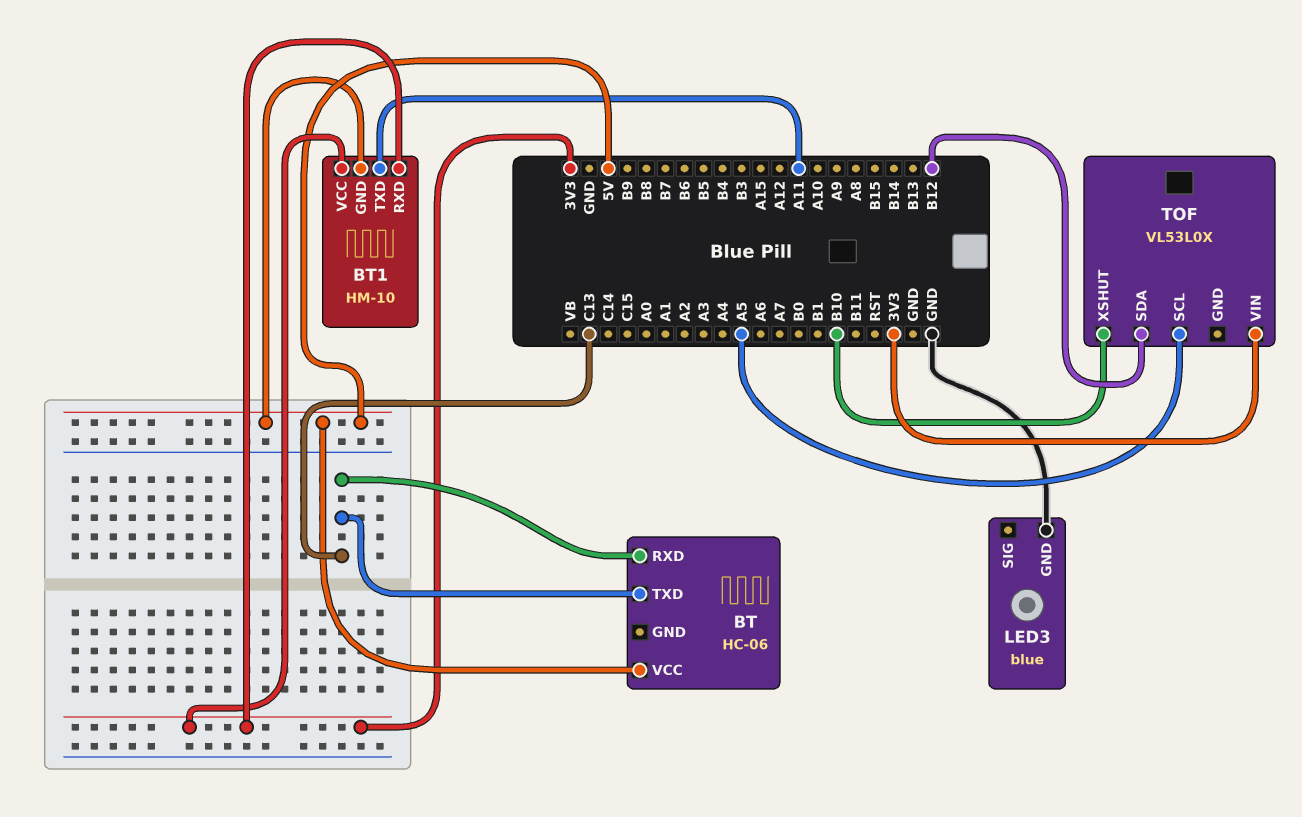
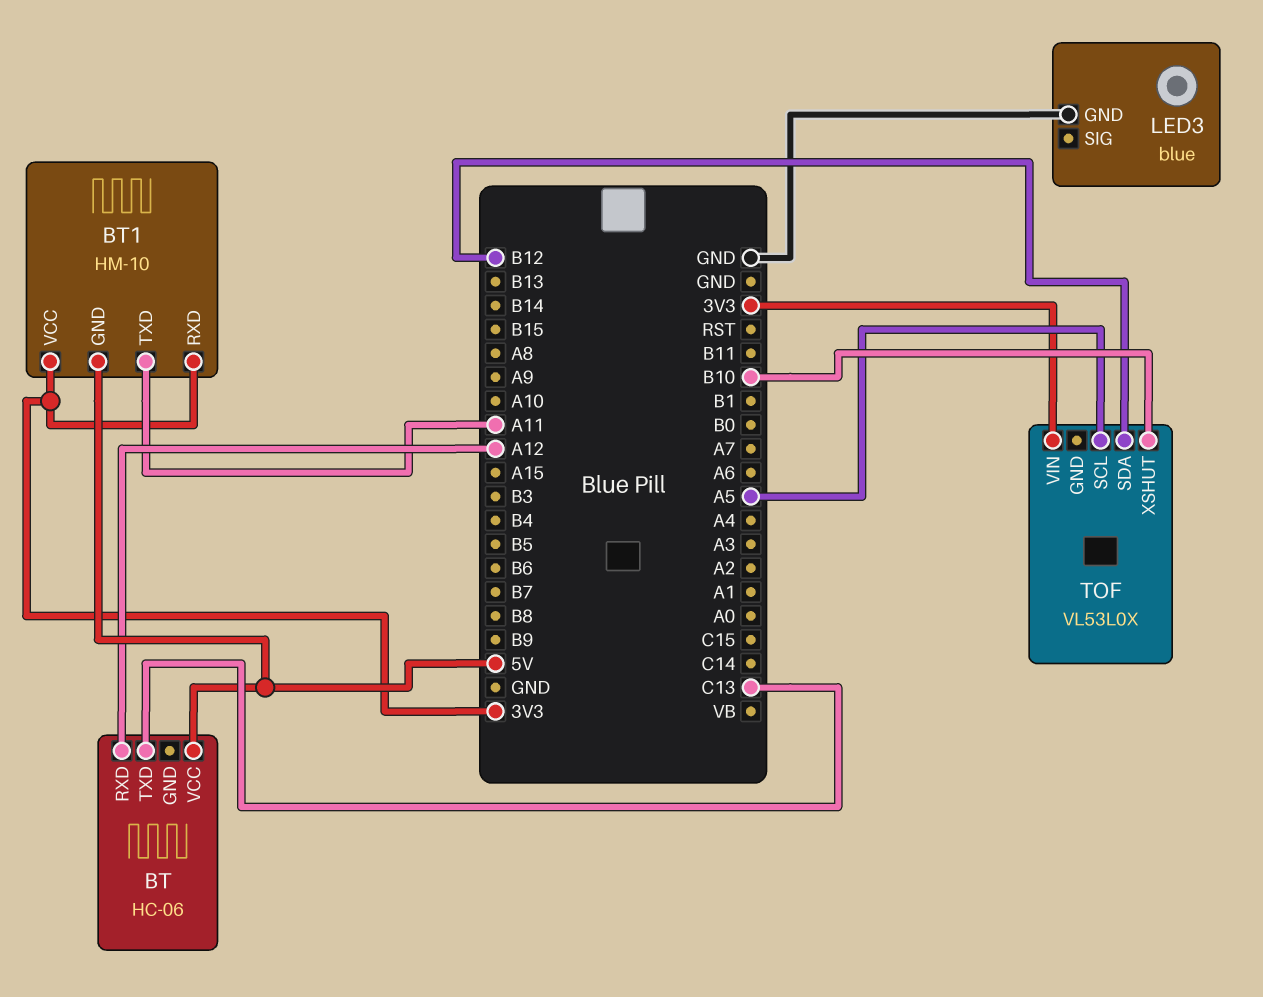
BT pin RXD: C13 -> A12

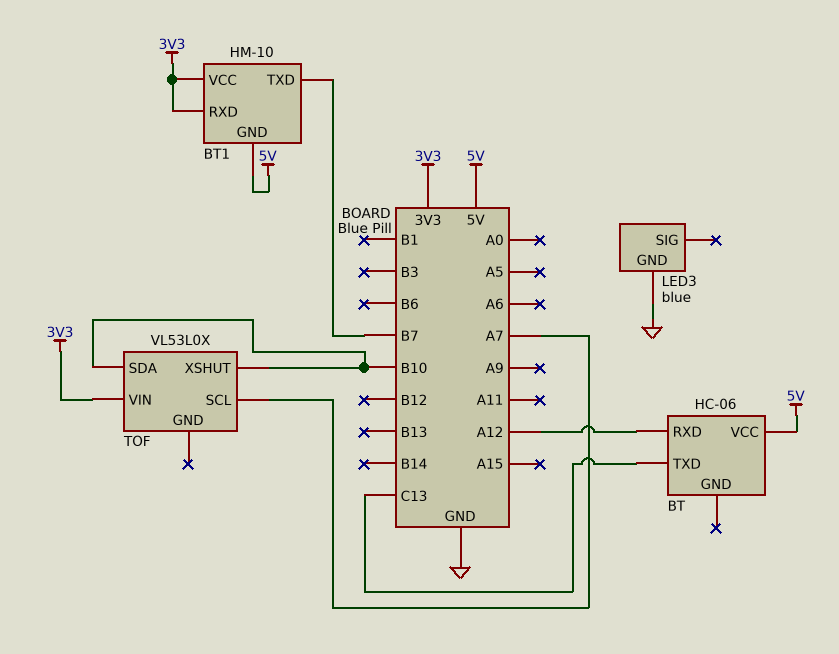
BT1 pin TXD: A11 -> B7
TOF pin SCL: A5 -> A7
TOF pin SDA: B12 -> B10

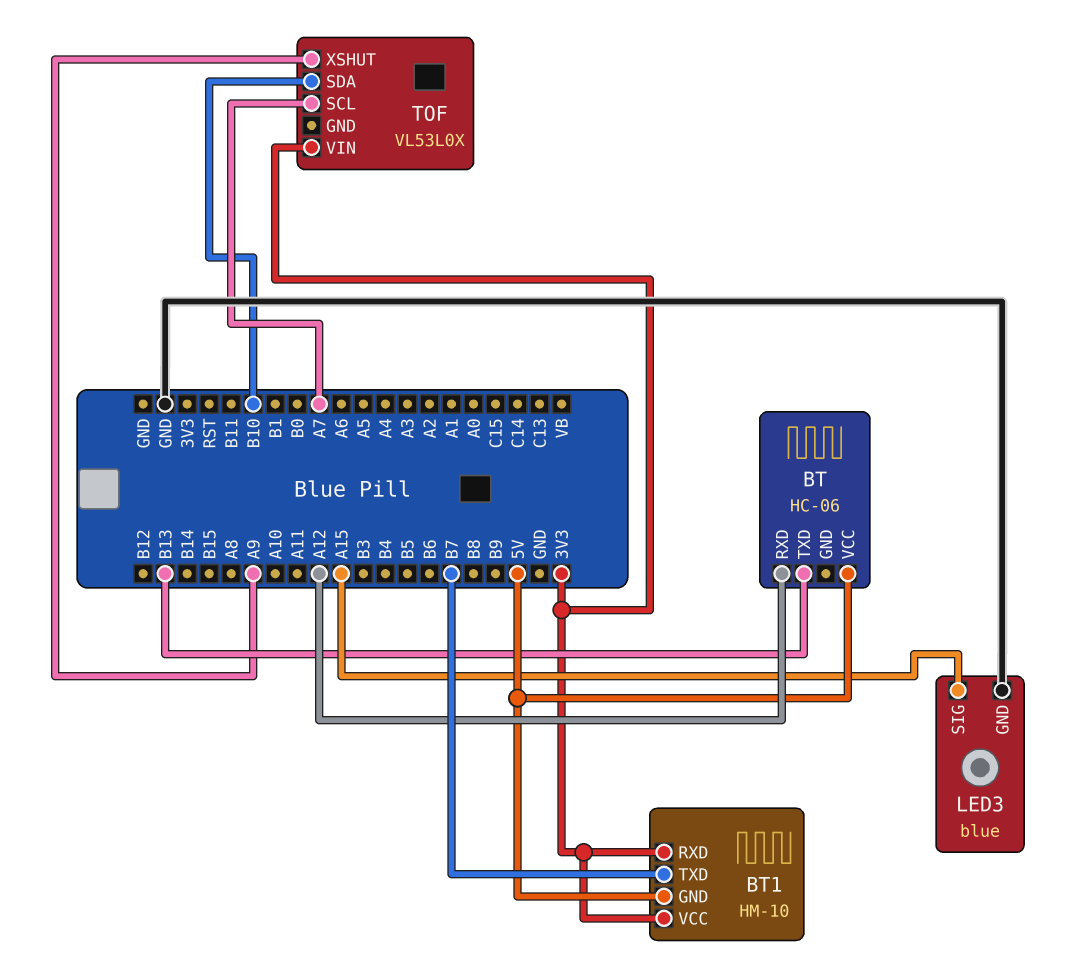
BT pin TXD: C13 -> B13
LED3 pin SIG: none -> A15
TOF pin XSHUT: B10 -> A9

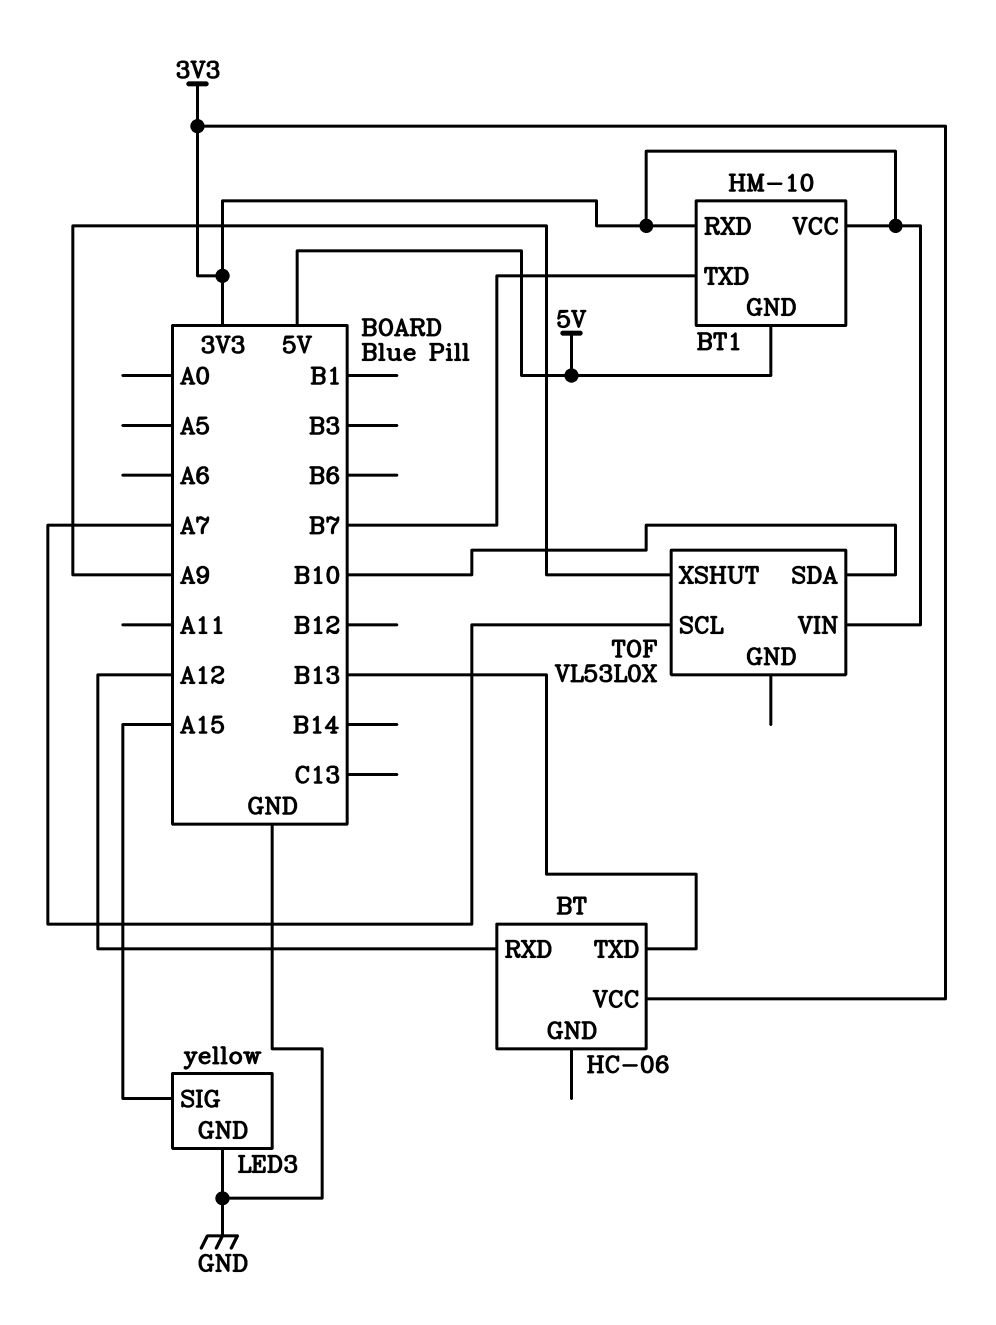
BT pin VCC: 5V -> 3V3
LED3: blue -> yellow

